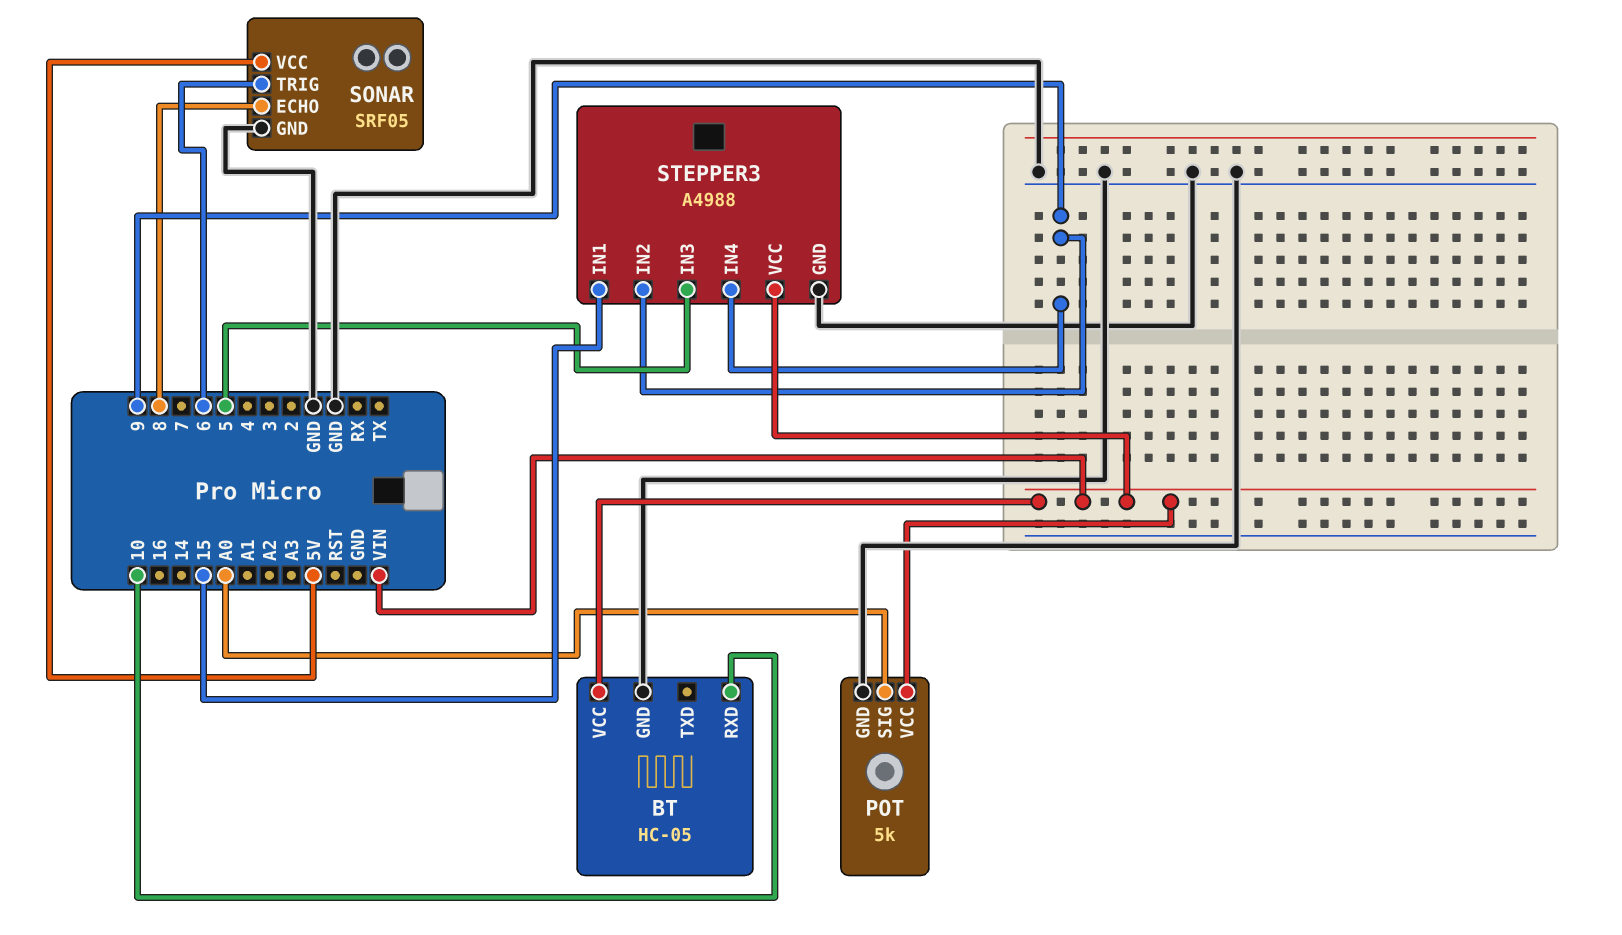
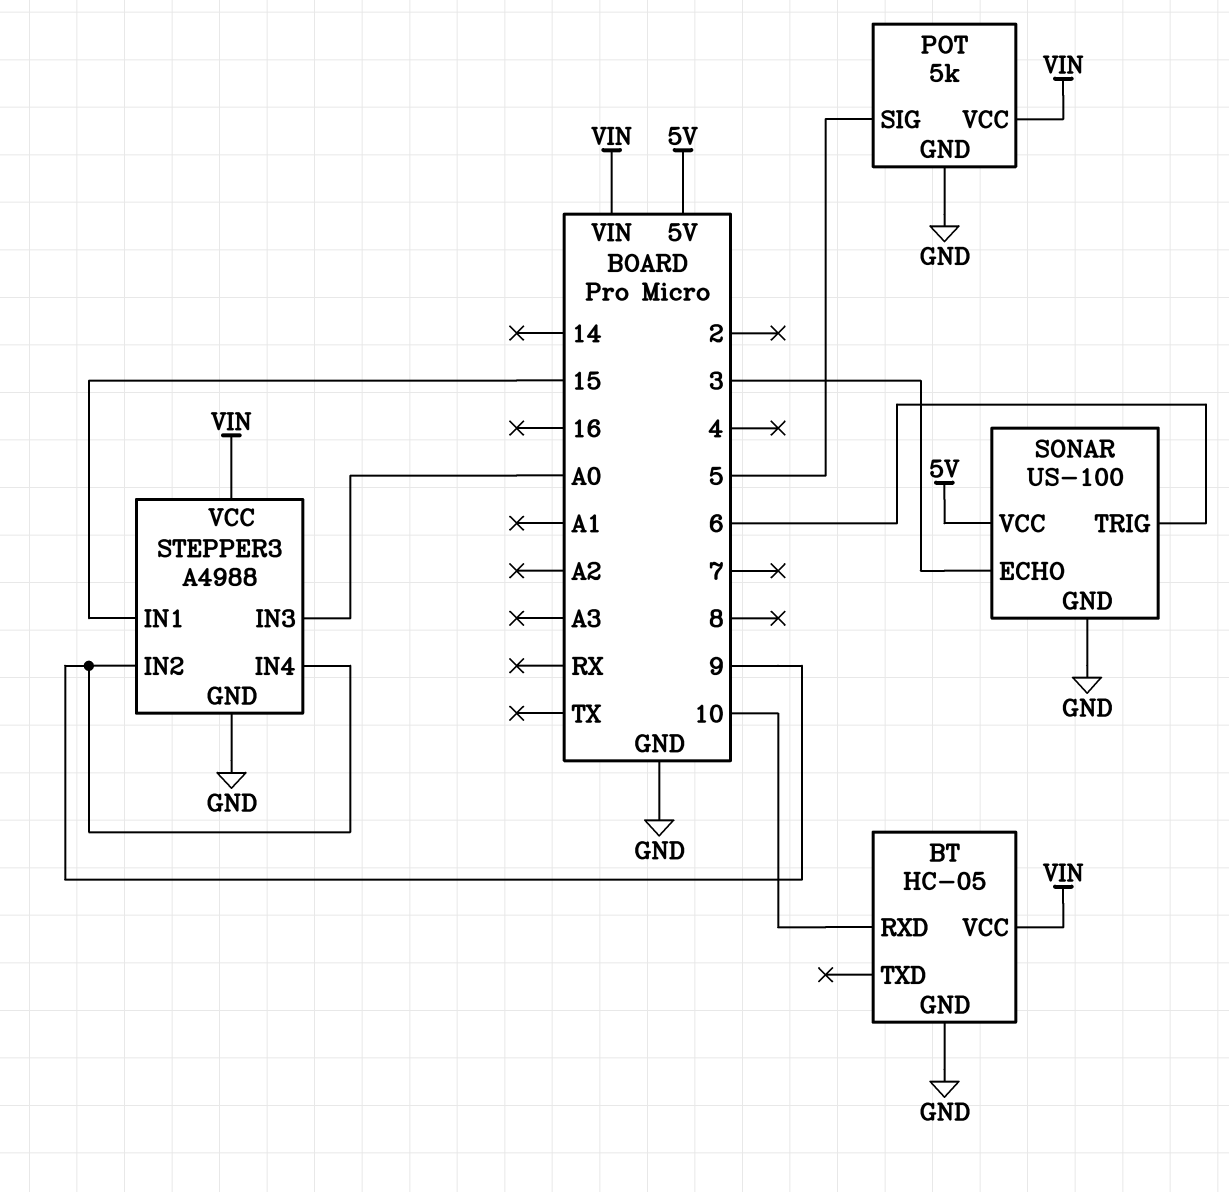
POT pin SIG: A0 -> 5
SONAR: SRF05 -> US-100
SONAR pin ECHO: 8 -> 3
STEPPER3 pin IN3: 5 -> A0

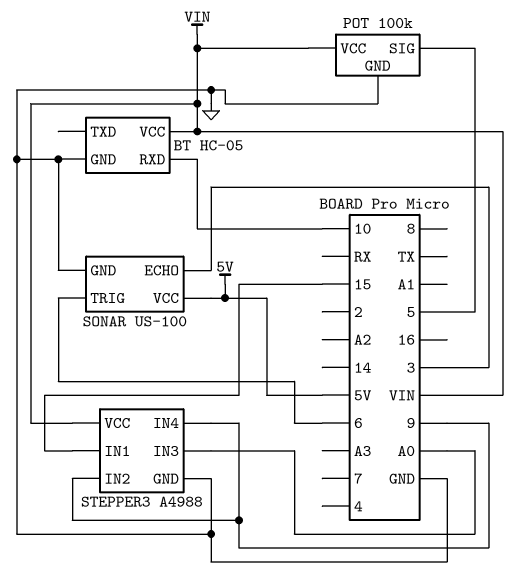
POT: 5k -> 100k

